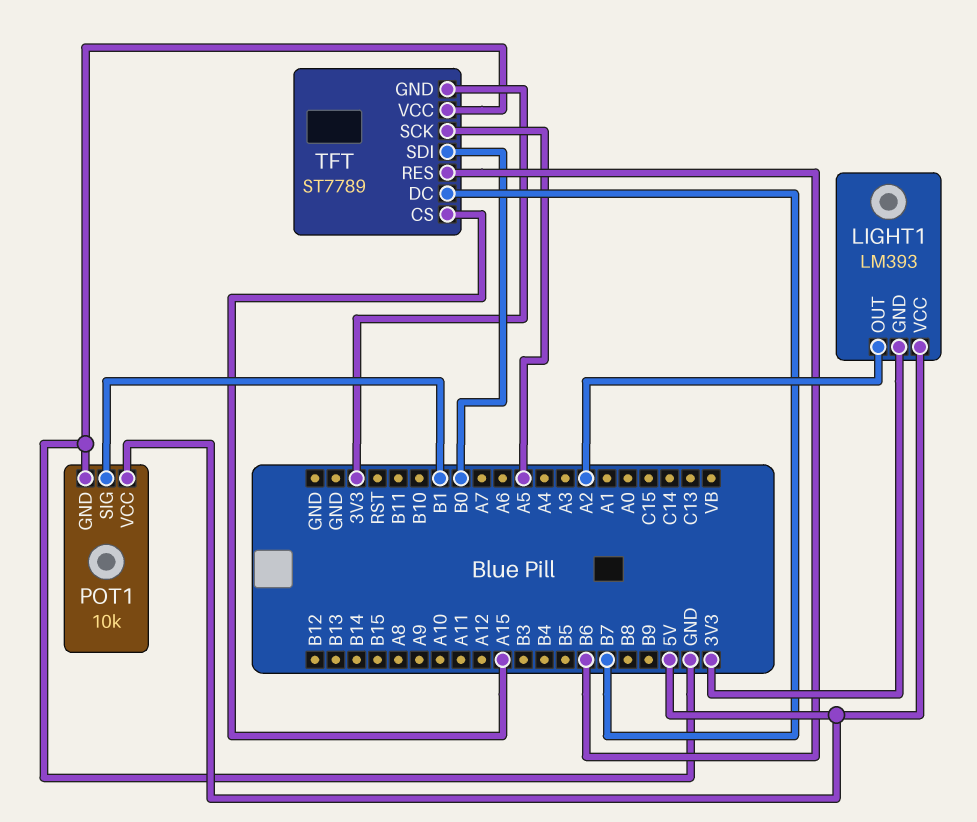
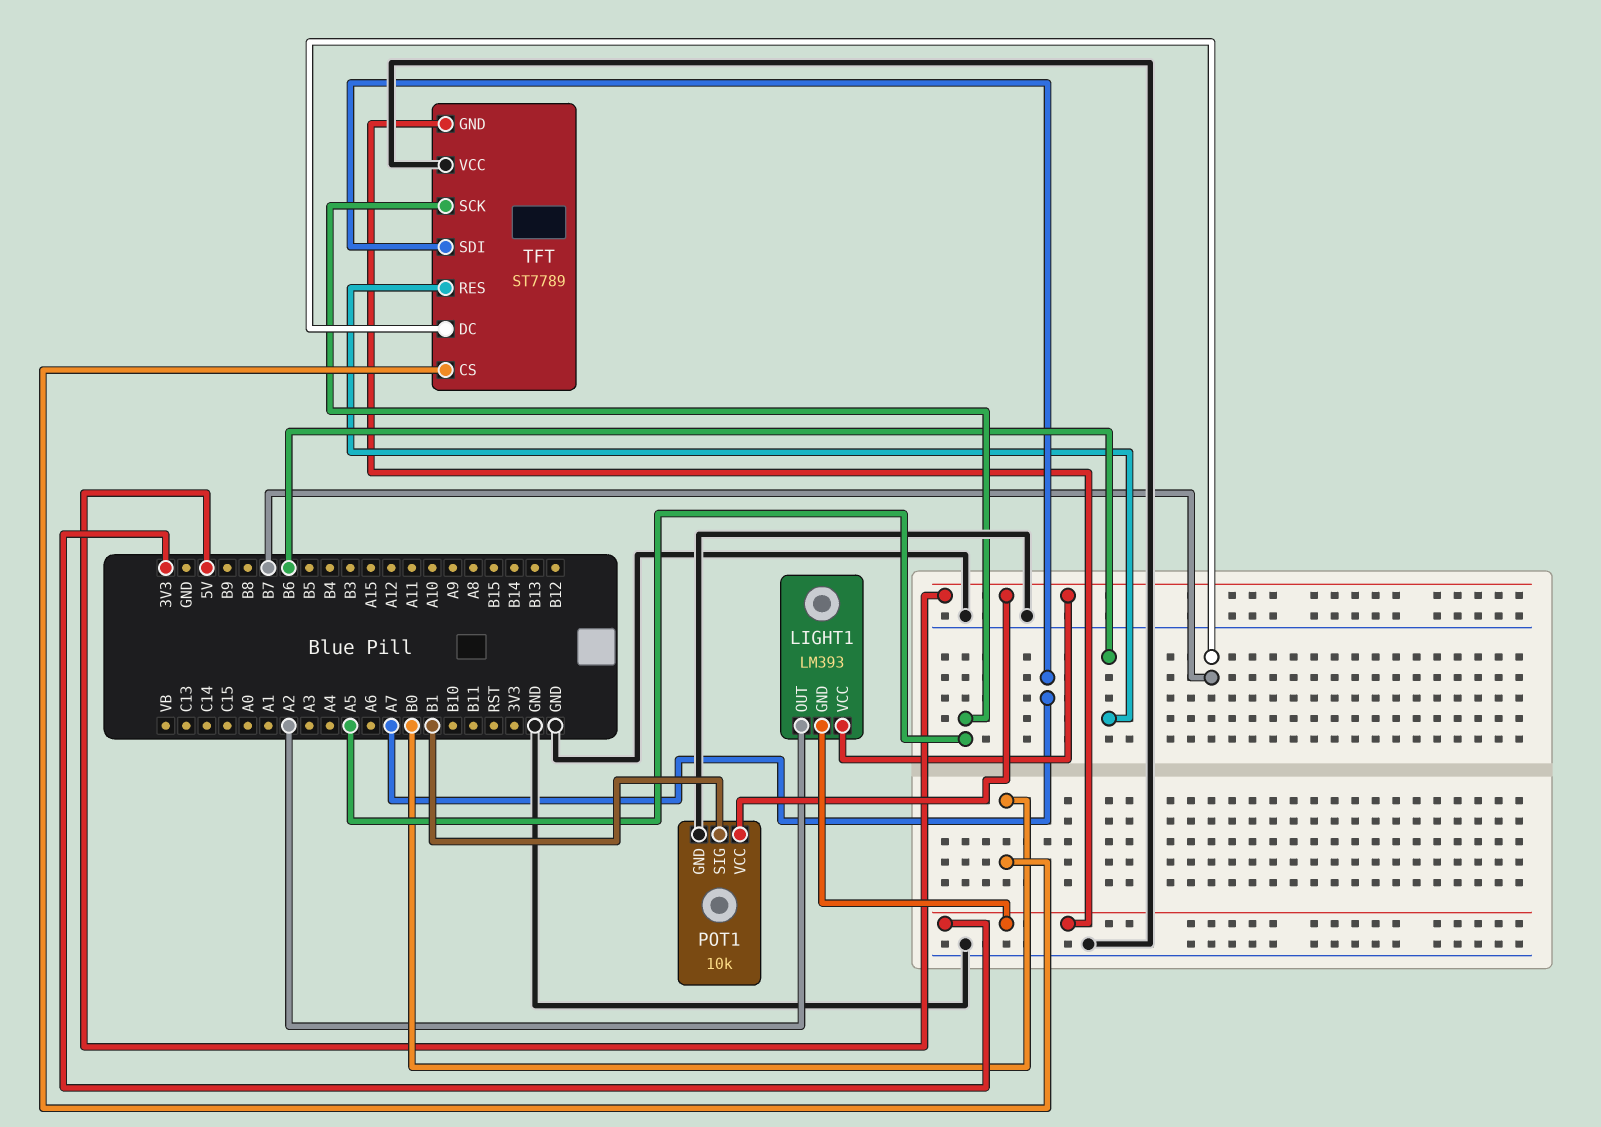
TFT pin CS: A15 -> B0
TFT pin SDI: B0 -> A7

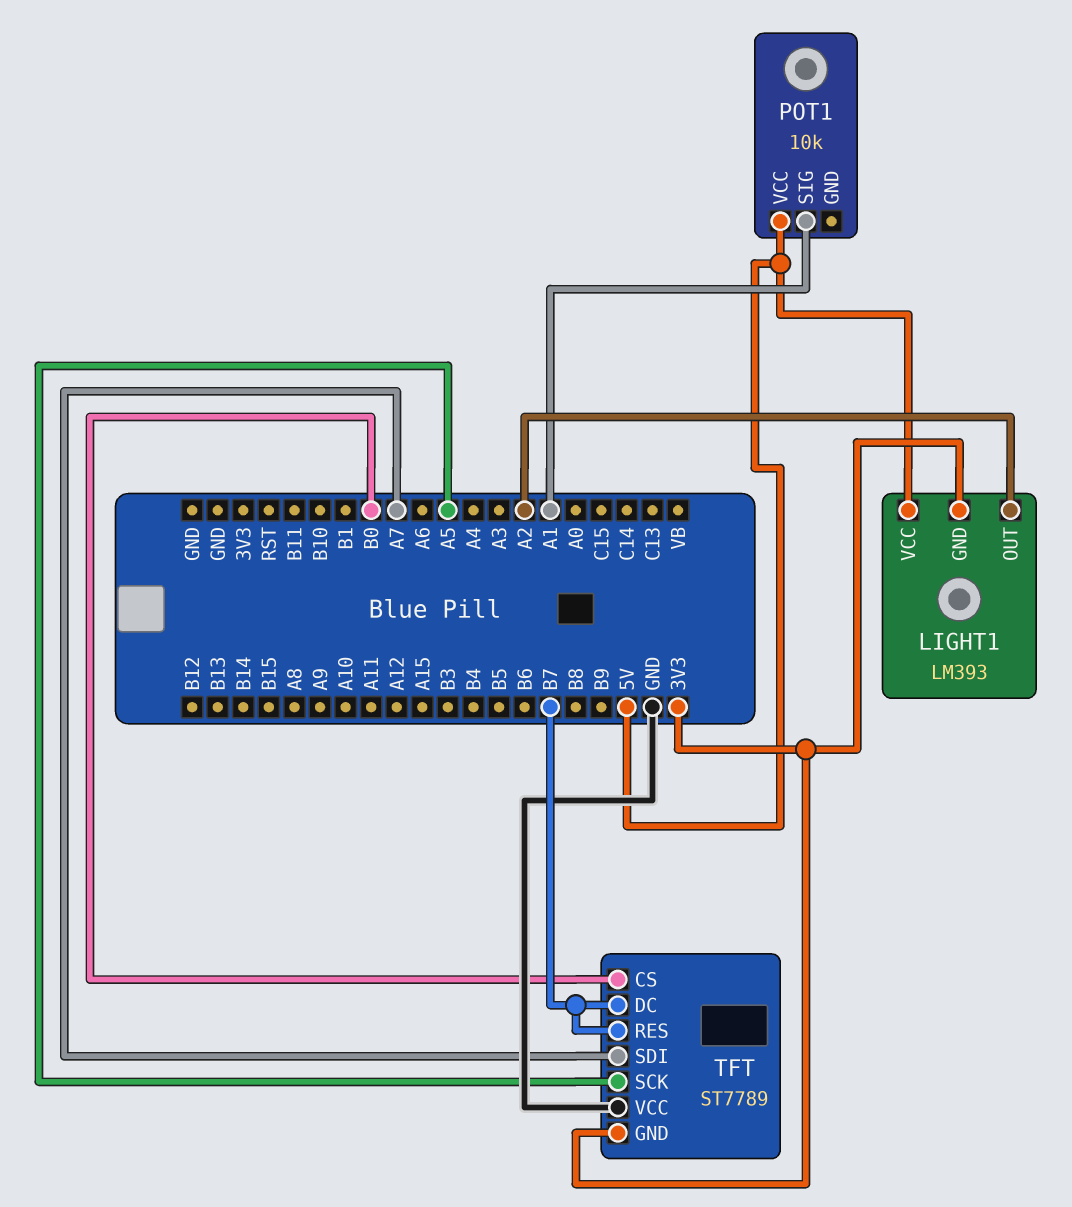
POT1 pin GND: GND -> none
POT1 pin SIG: B1 -> A1
TFT pin RES: B6 -> B7

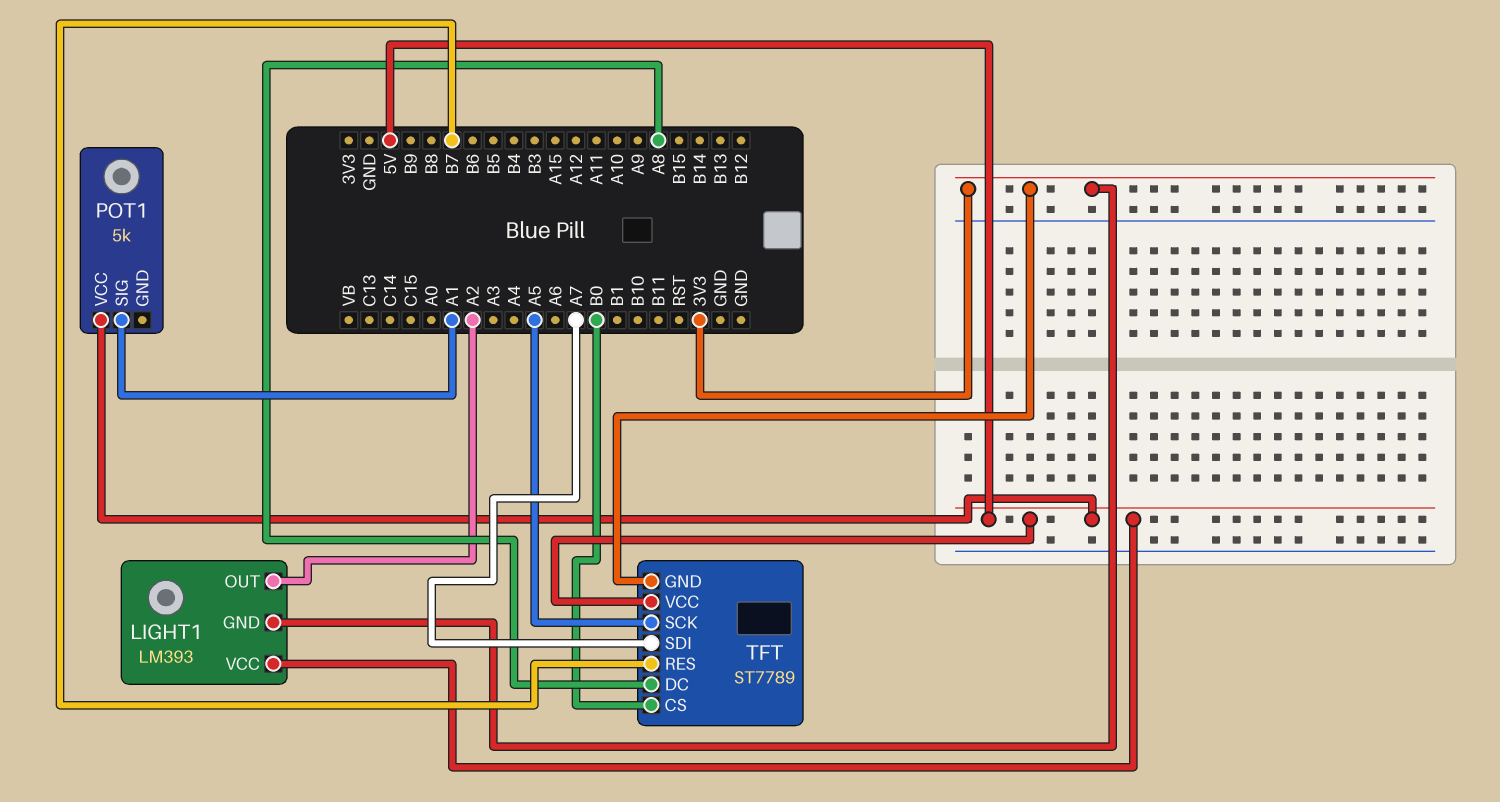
POT1: 10k -> 5k
TFT pin DC: B7 -> A8
TFT pin VCC: GND -> 5V

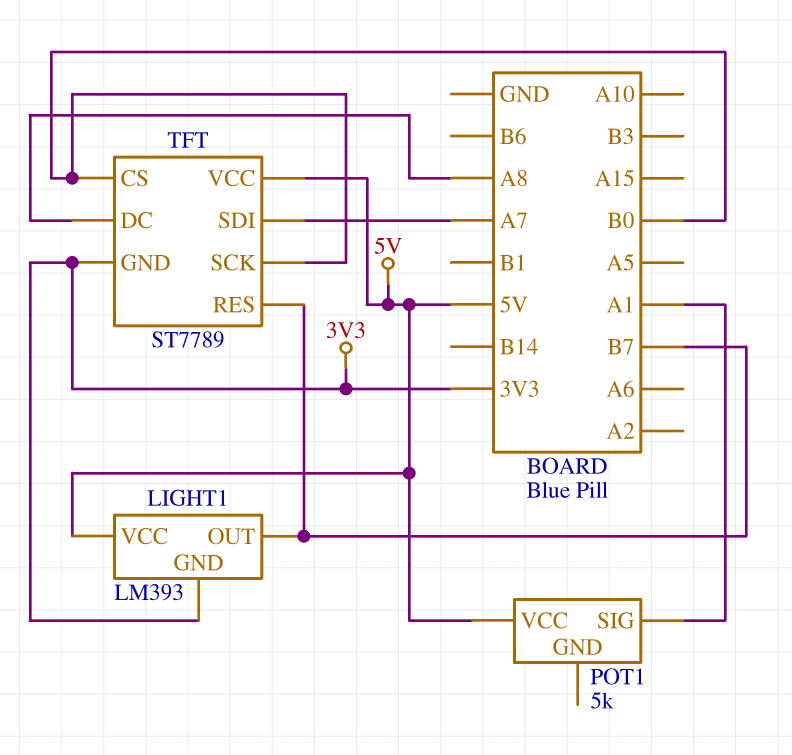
LIGHT1 pin OUT: A2 -> B7
TFT pin SCK: A5 -> B0

